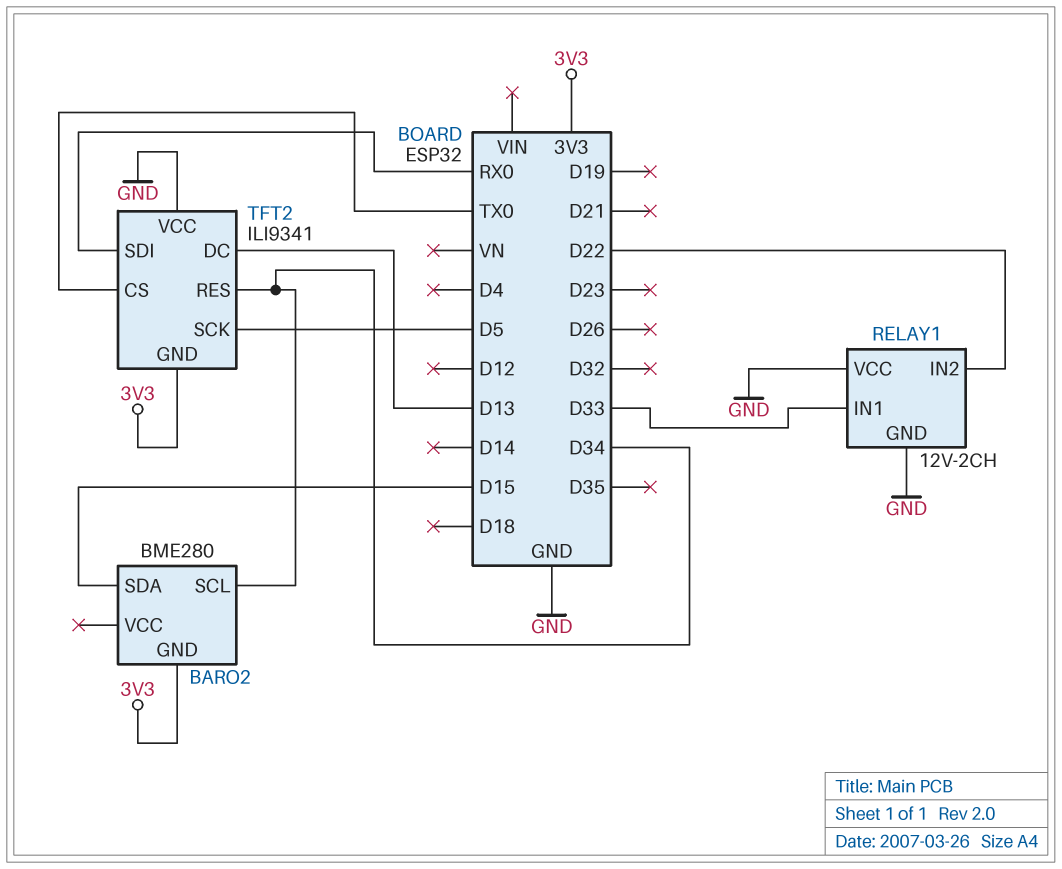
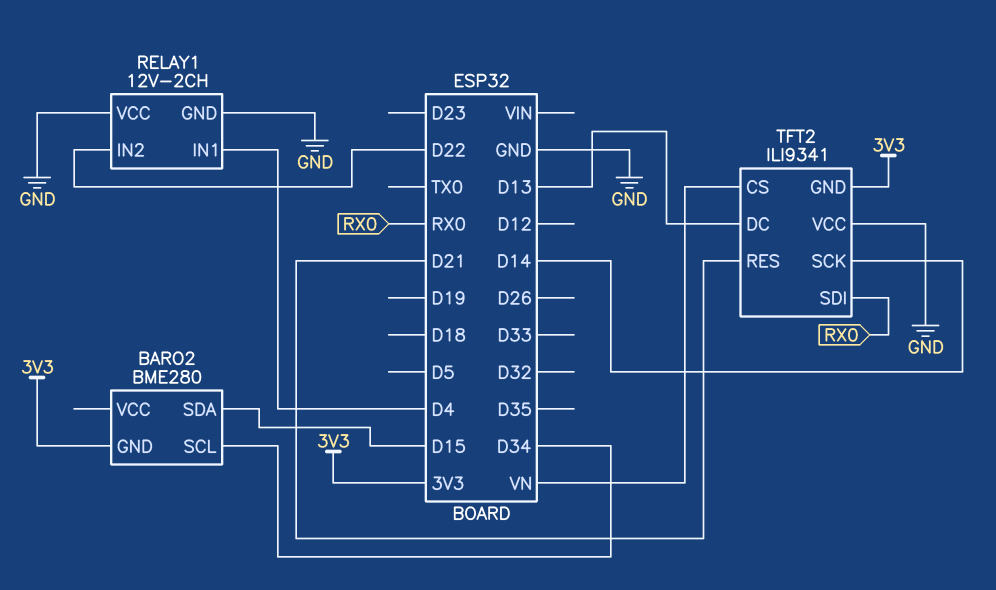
RELAY1 pin IN1: D33 -> D4
TFT2 pin CS: TX0 -> VN
TFT2 pin RES: D34 -> D21
TFT2 pin SCK: D5 -> D14

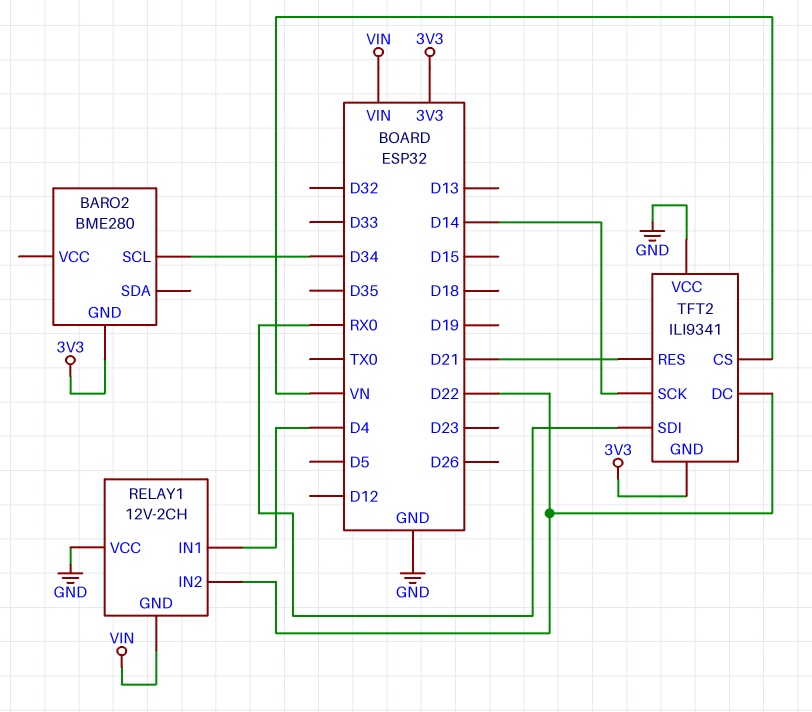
BARO2 pin SDA: D15 -> none
RELAY1 pin GND: GND -> VIN
TFT2 pin DC: D13 -> D22

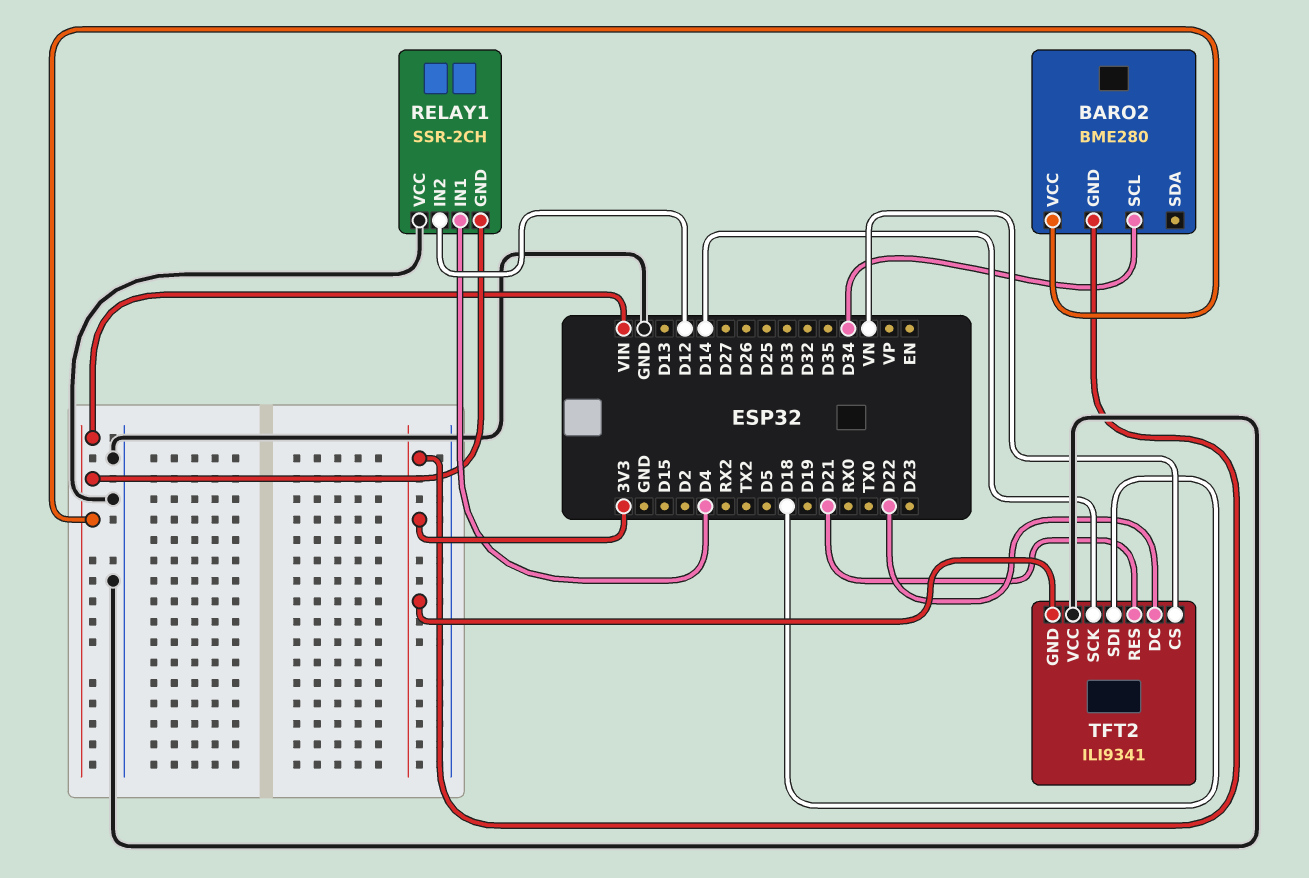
BARO2 pin VCC: none -> VIN
RELAY1: 12V-2CH -> SSR-2CH
RELAY1 pin IN2: D22 -> D12
TFT2 pin SDI: RX0 -> D18

